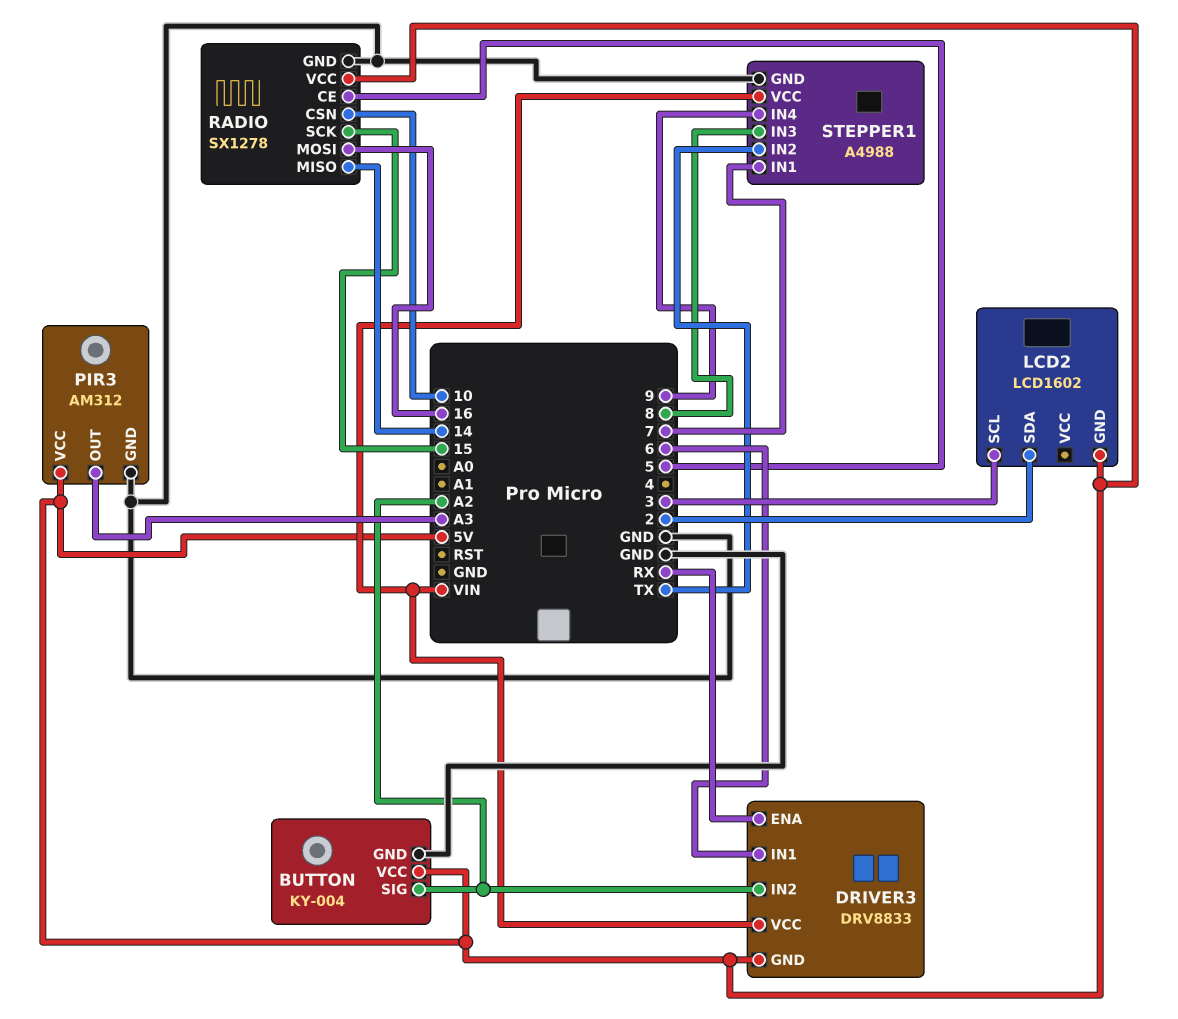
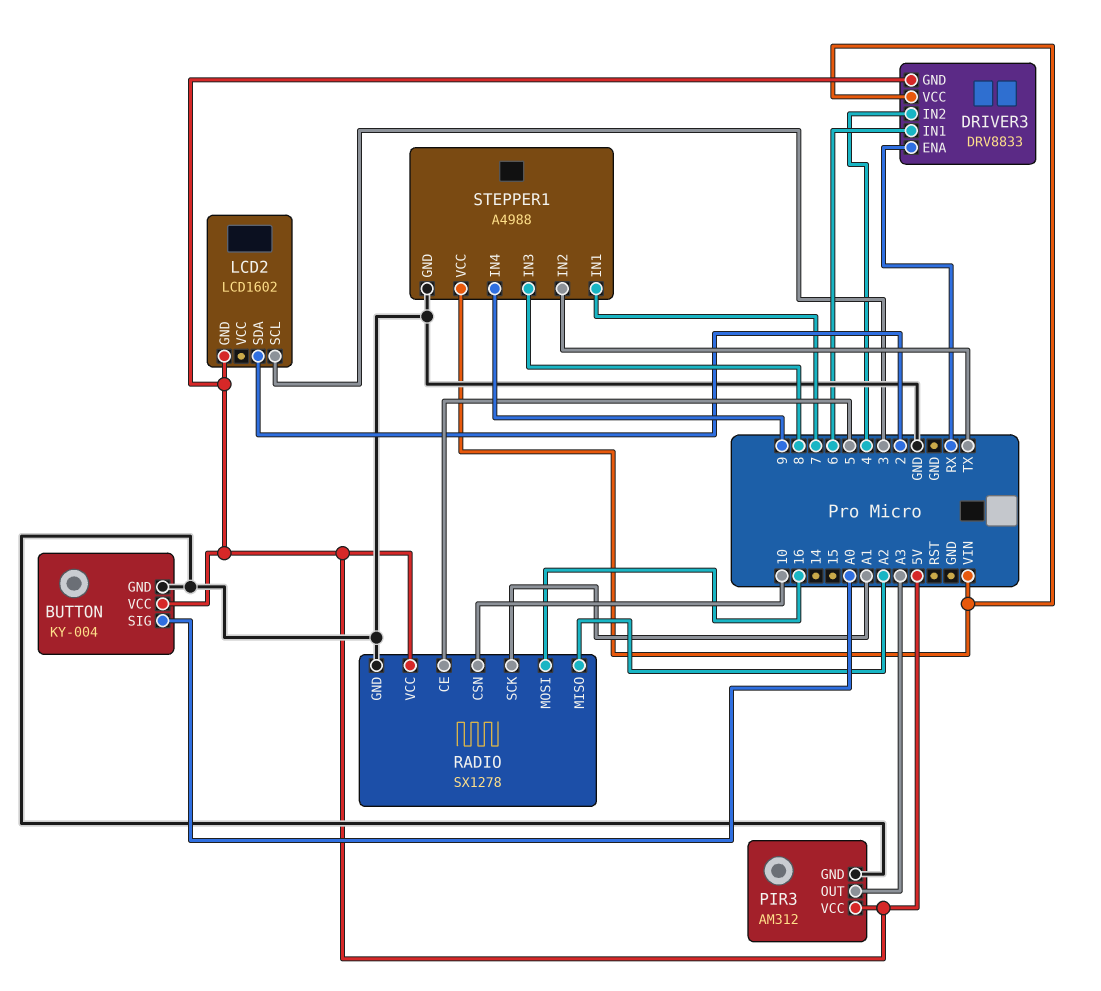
BUTTON pin SIG: A2 -> A0
DRIVER3 pin IN2: A2 -> 4
RADIO pin MISO: 14 -> A2
RADIO pin SCK: 15 -> A1

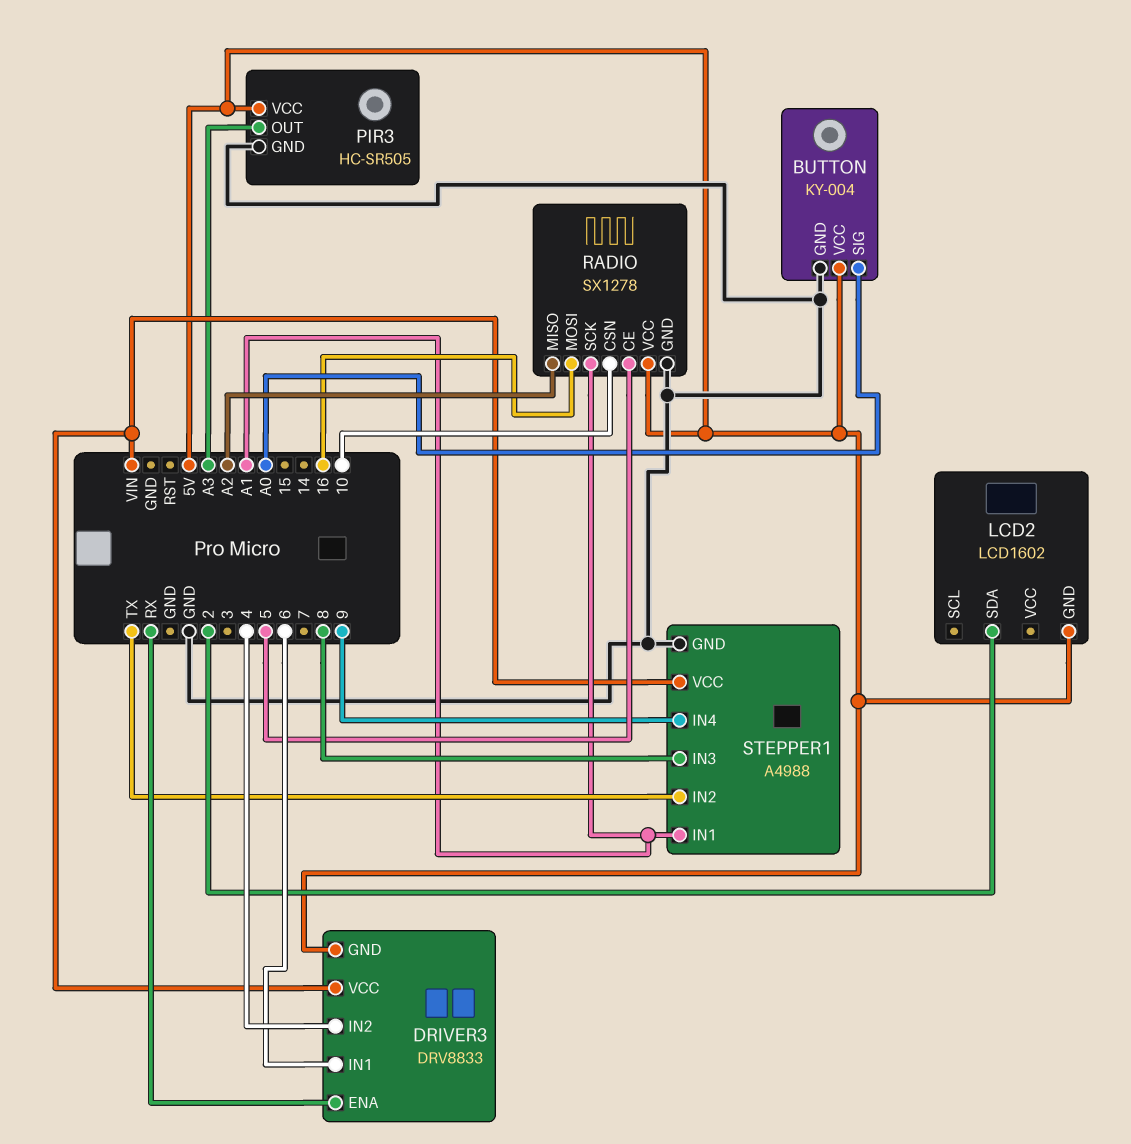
LCD2 pin SCL: 3 -> none
PIR3: AM312 -> HC-SR505
STEPPER1 pin IN1: 7 -> A1

